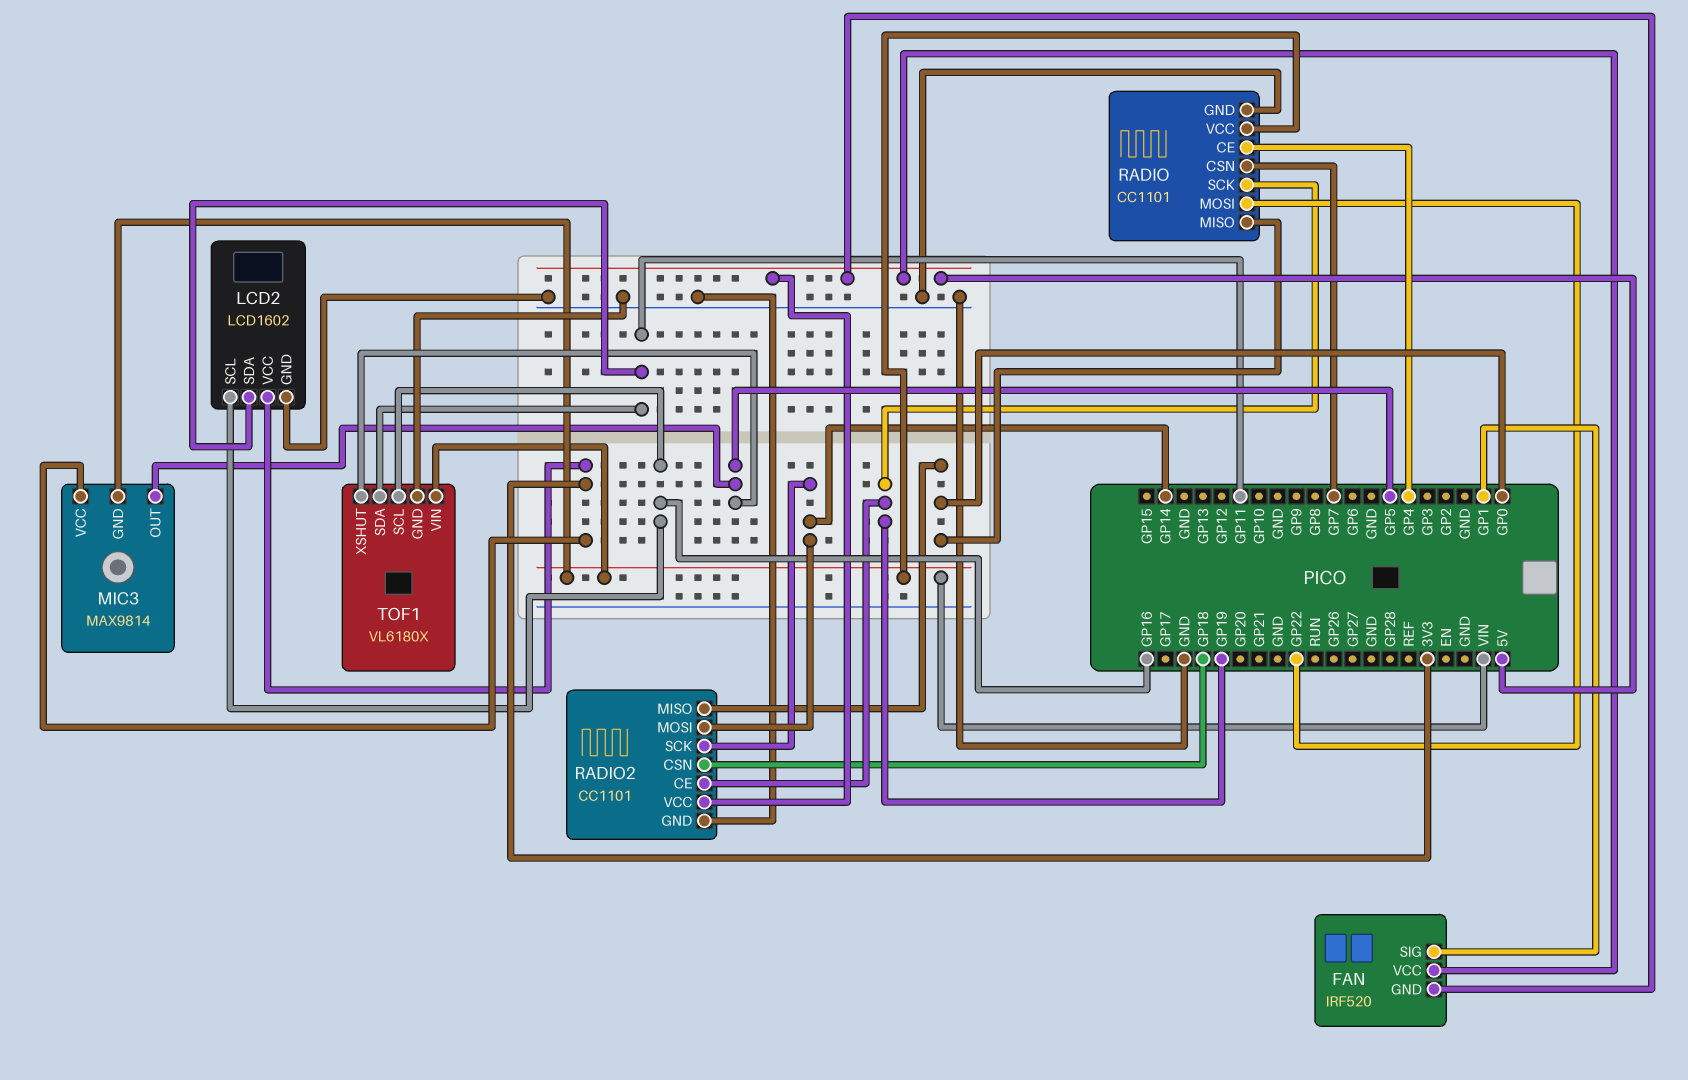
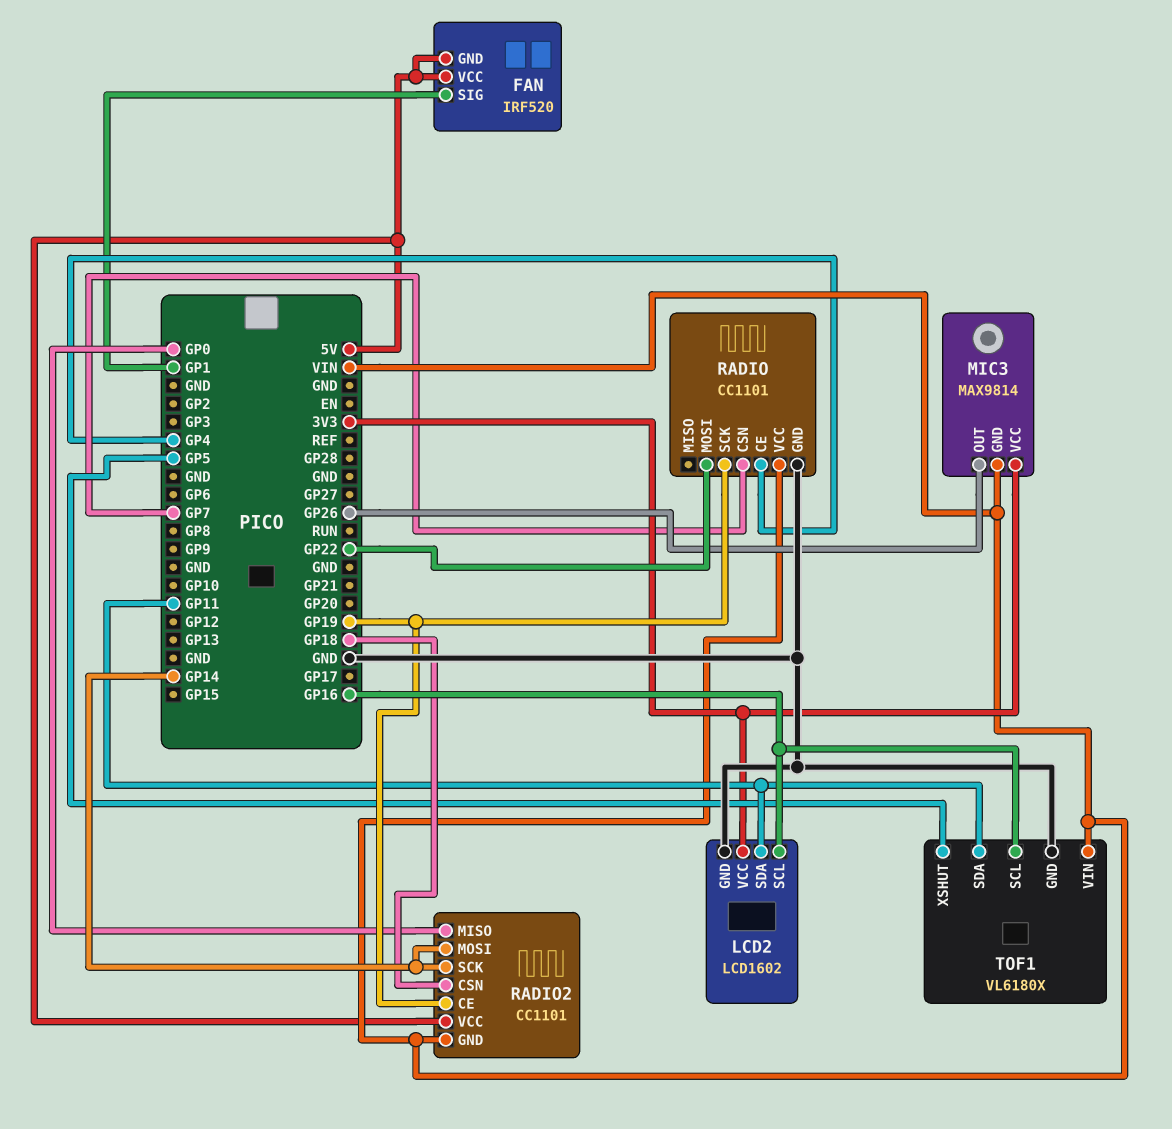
MIC3 pin OUT: GP5 -> GP26
RADIO pin MISO: GP0 -> none
RADIO2 pin GND: GND -> VIN

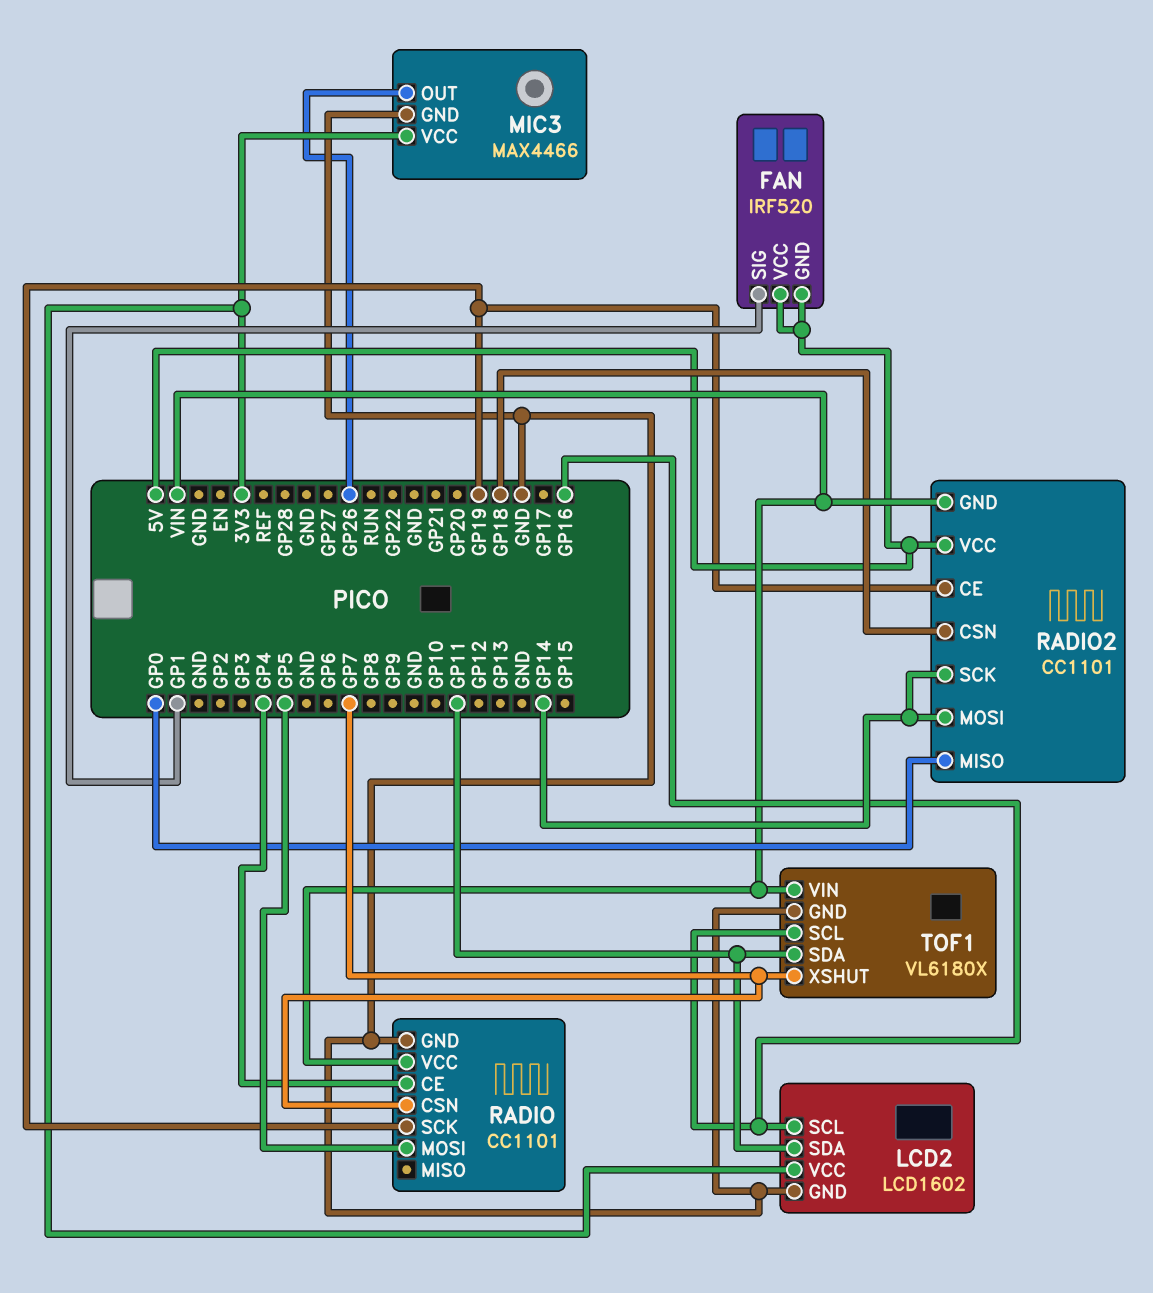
MIC3: MAX9814 -> MAX4466
MIC3 pin GND: VIN -> GND
RADIO pin MOSI: GP22 -> GP5
TOF1 pin XSHUT: GP5 -> GP7

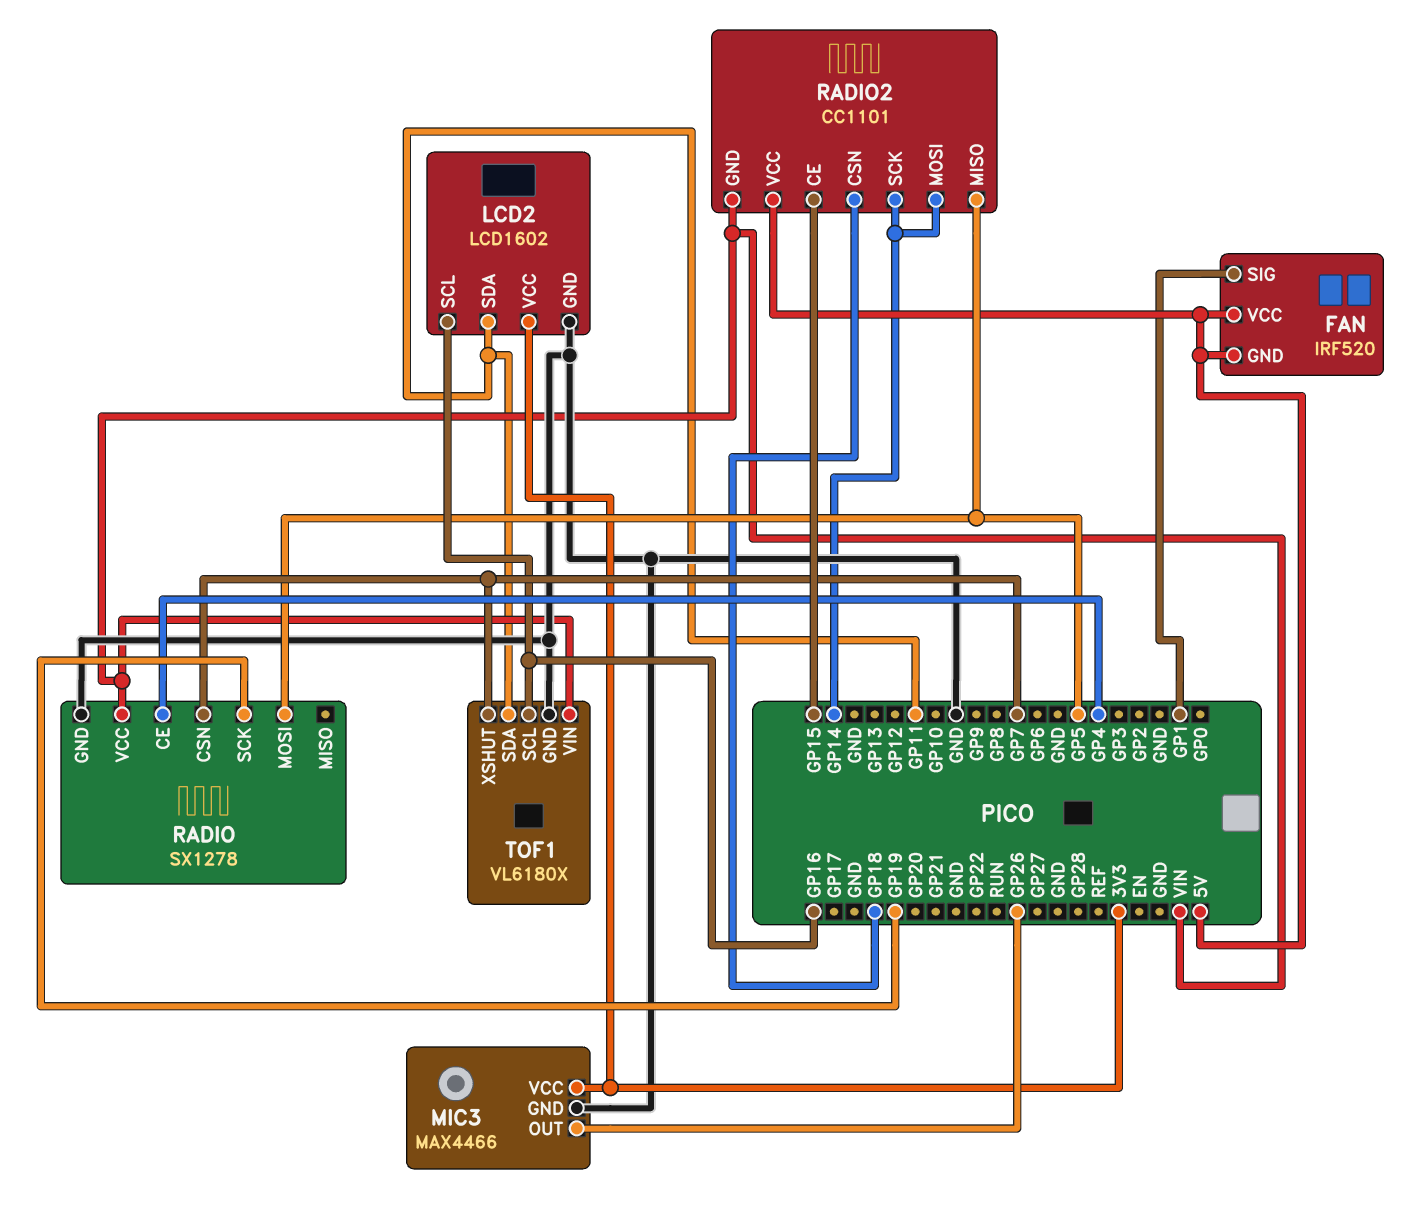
RADIO: CC1101 -> SX1278
RADIO2 pin CE: GP19 -> GP15
RADIO2 pin MISO: GP0 -> GP5

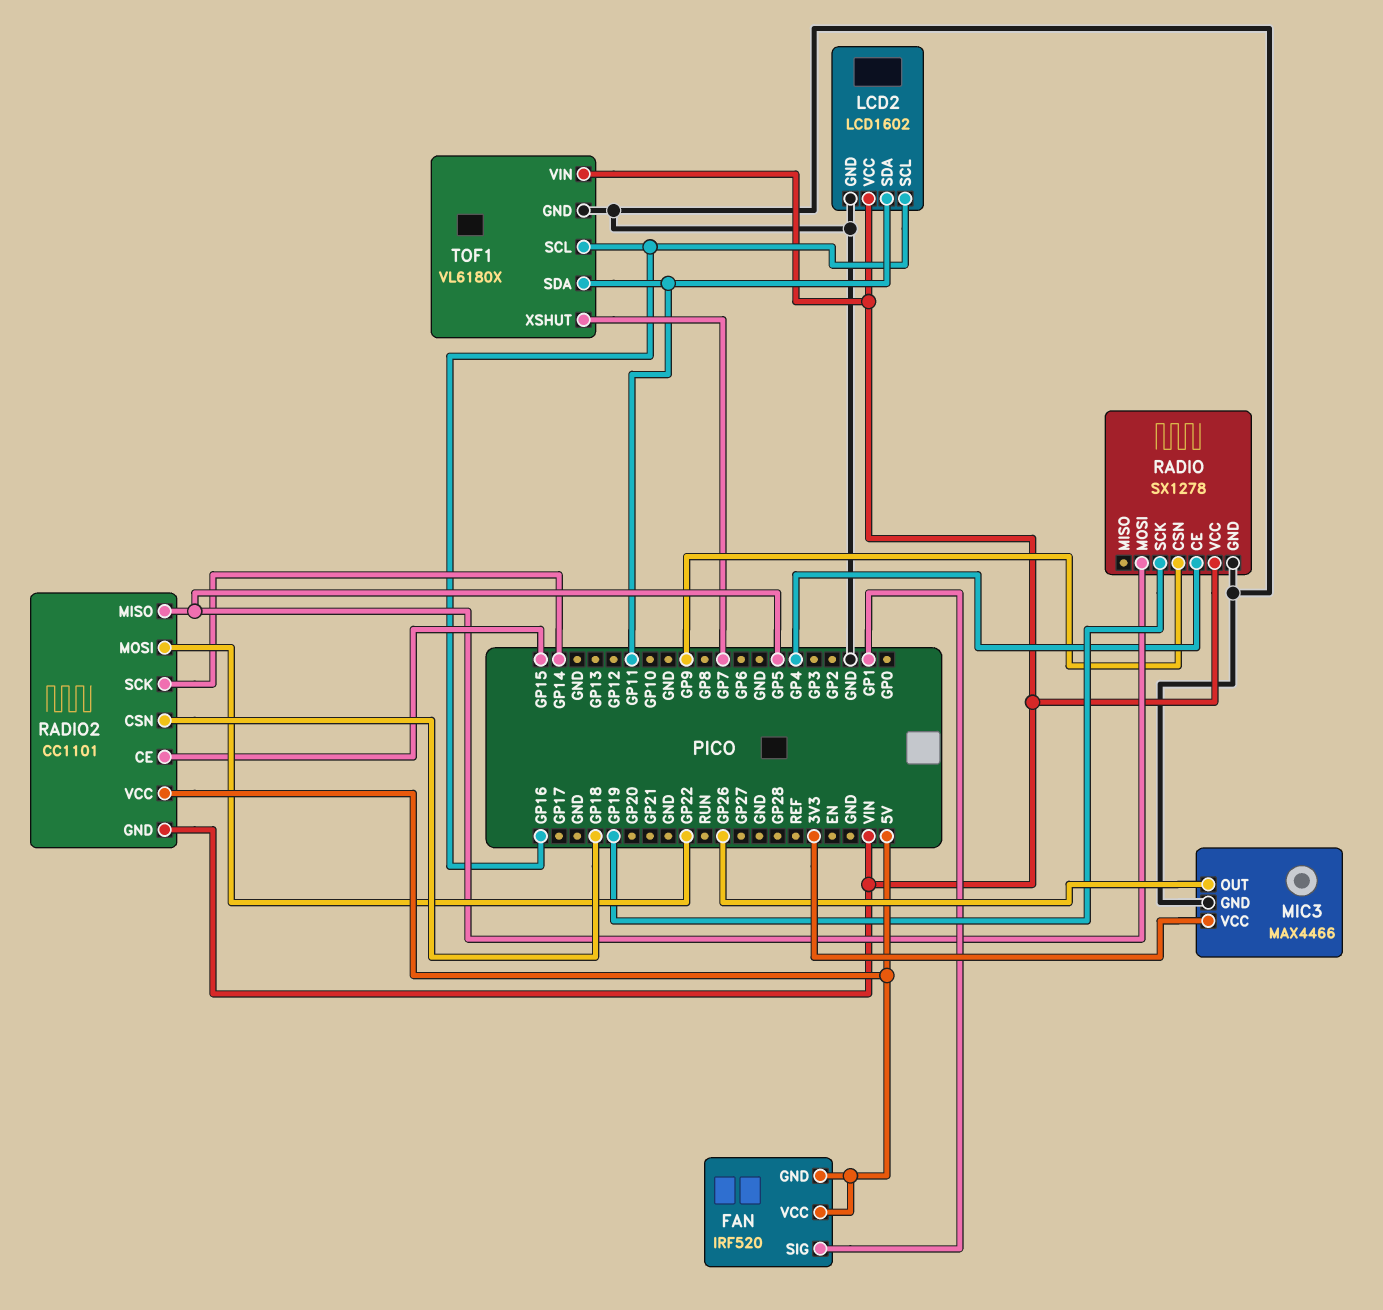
LCD2 pin VCC: 3V3 -> VIN
RADIO pin CSN: GP7 -> GP9
RADIO2 pin MOSI: GP14 -> GP22

